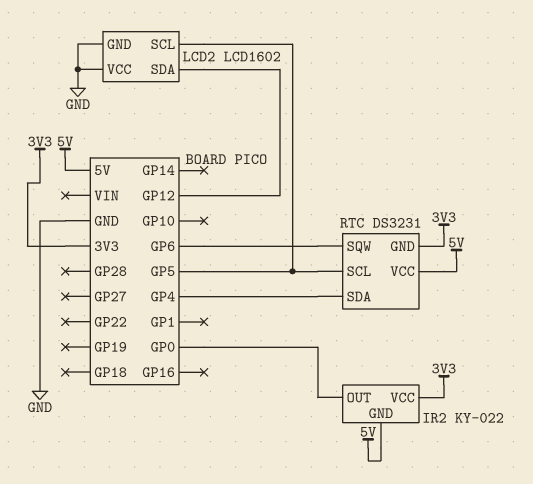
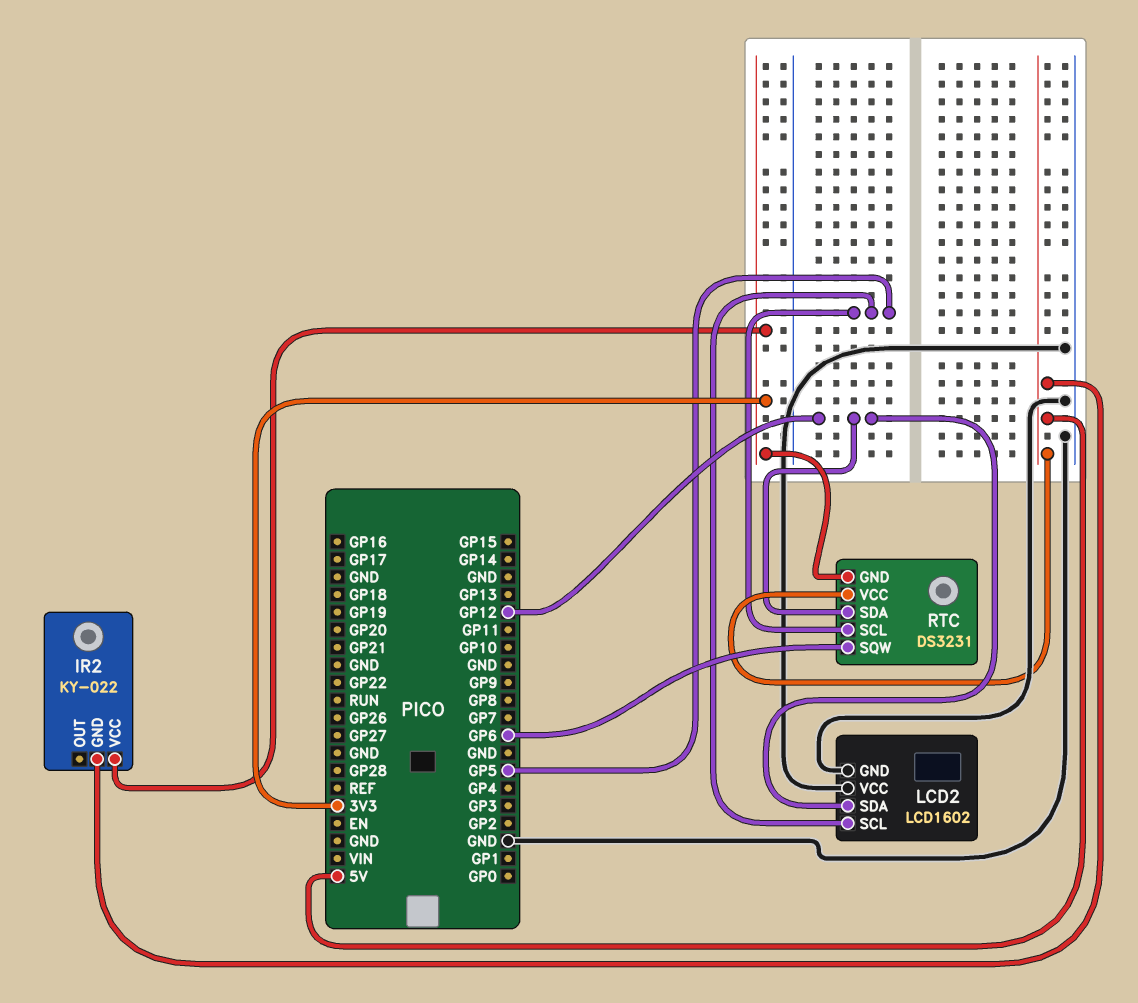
IR2 pin OUT: GP0 -> none
RTC pin SDA: GP4 -> GP12

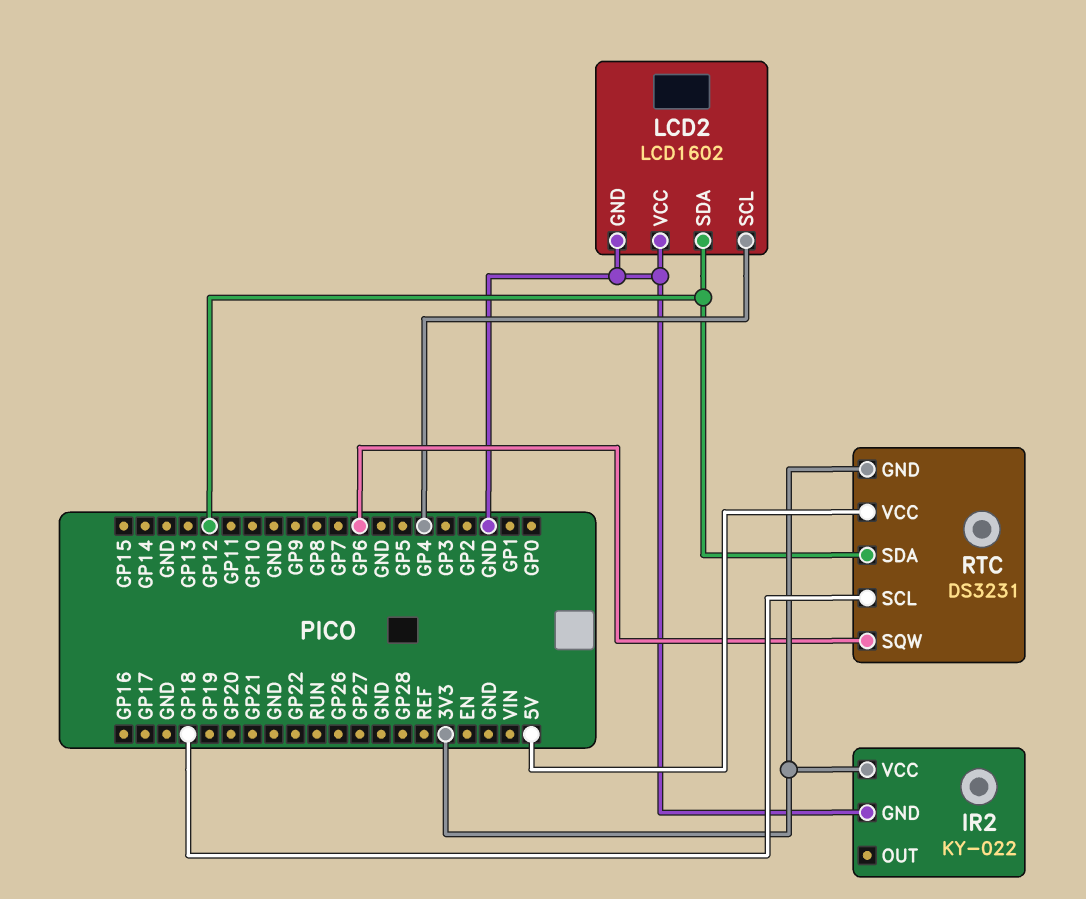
IR2 pin GND: 5V -> GND
LCD2 pin SCL: GP5 -> GP4
RTC pin SCL: GP5 -> GP18

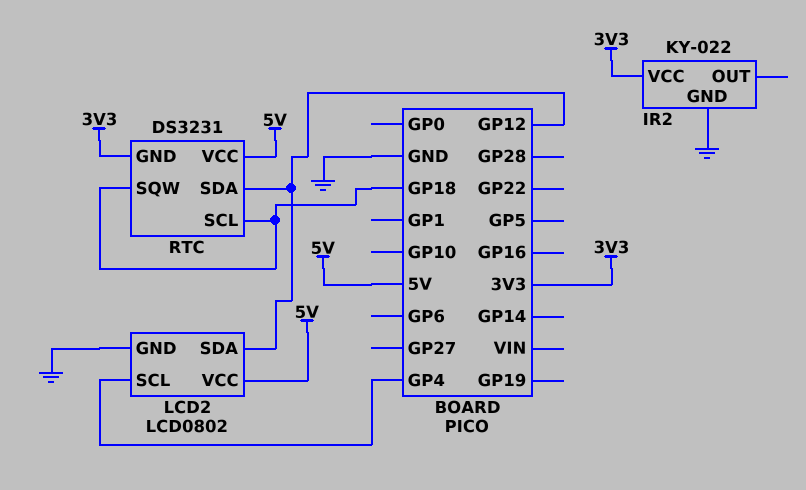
LCD2: LCD1602 -> LCD0802
LCD2 pin VCC: GND -> 5V
RTC pin SQW: GP6 -> GP18

